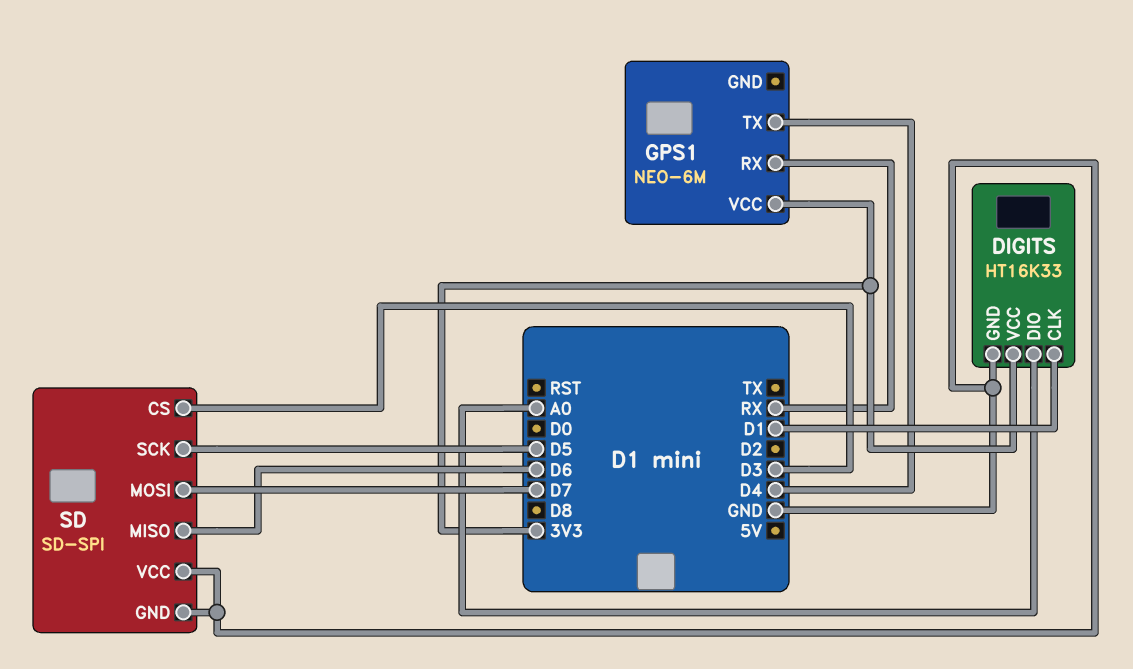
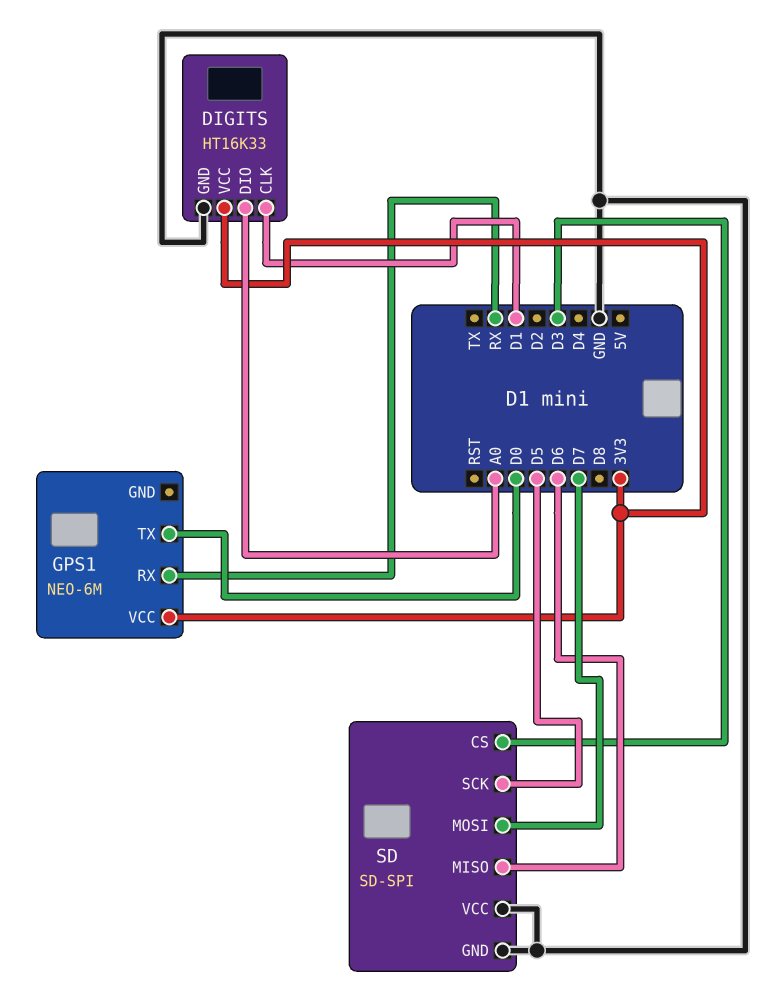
GPS1 pin TX: D4 -> D0

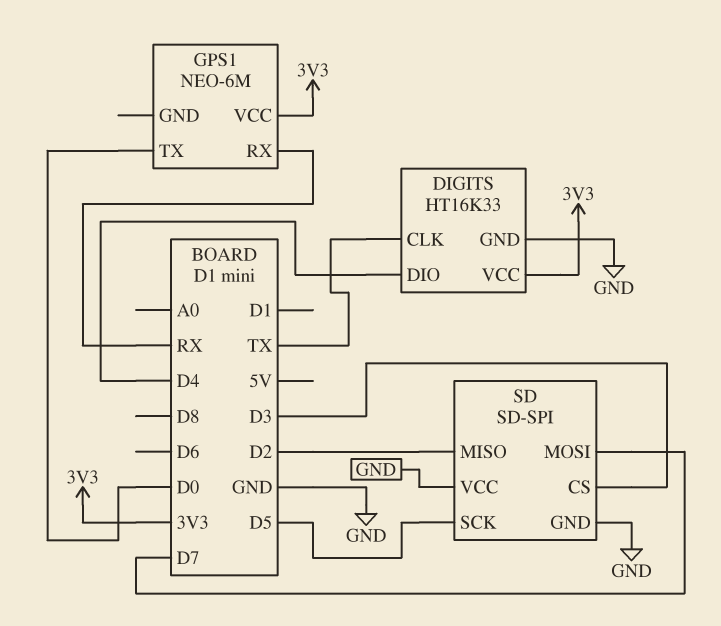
DIGITS pin CLK: D1 -> TX
DIGITS pin DIO: A0 -> D4
SD pin MISO: D6 -> D2

